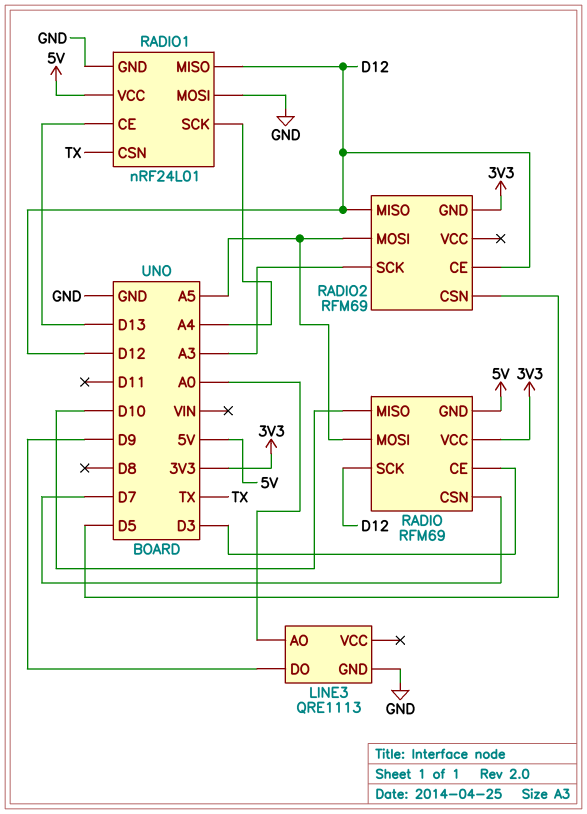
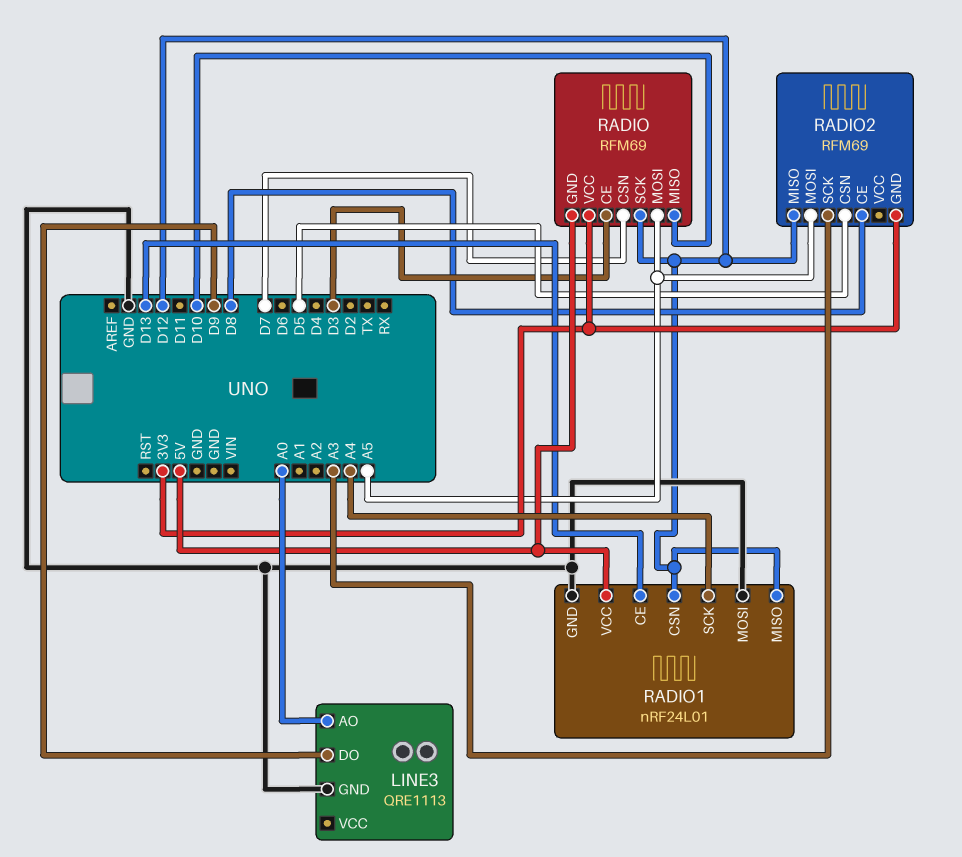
RADIO1 pin CSN: TX -> D12
RADIO2 pin CE: D12 -> D8

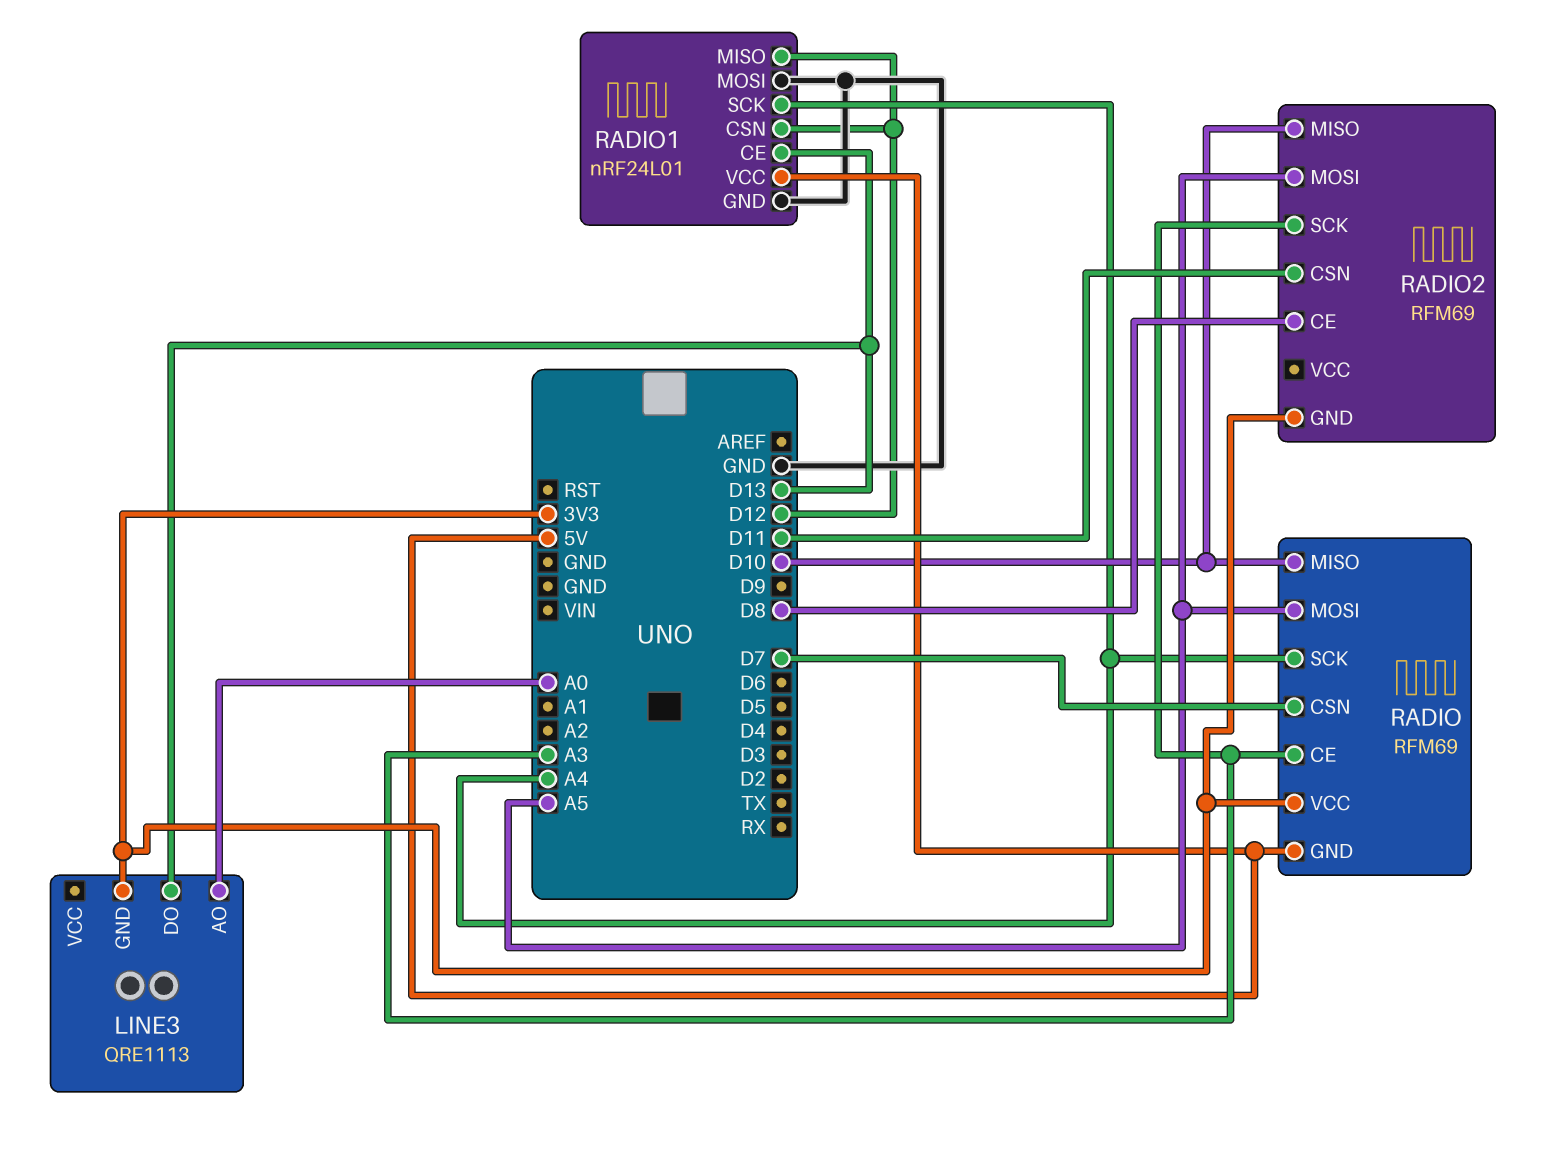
LINE3 pin DO: D9 -> D13
LINE3 pin GND: GND -> 3V3
RADIO pin CE: D3 -> A3
RADIO pin SCK: D12 -> A4
RADIO2 pin CSN: D5 -> D11
RADIO2 pin MISO: D12 -> D10

